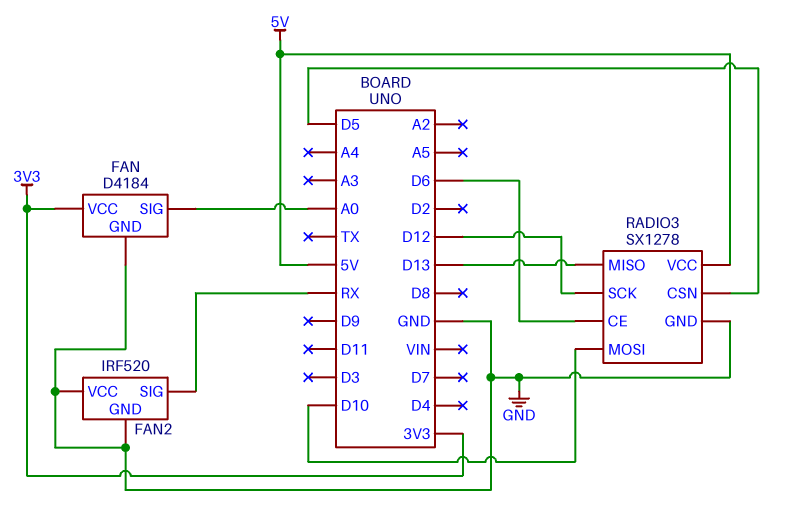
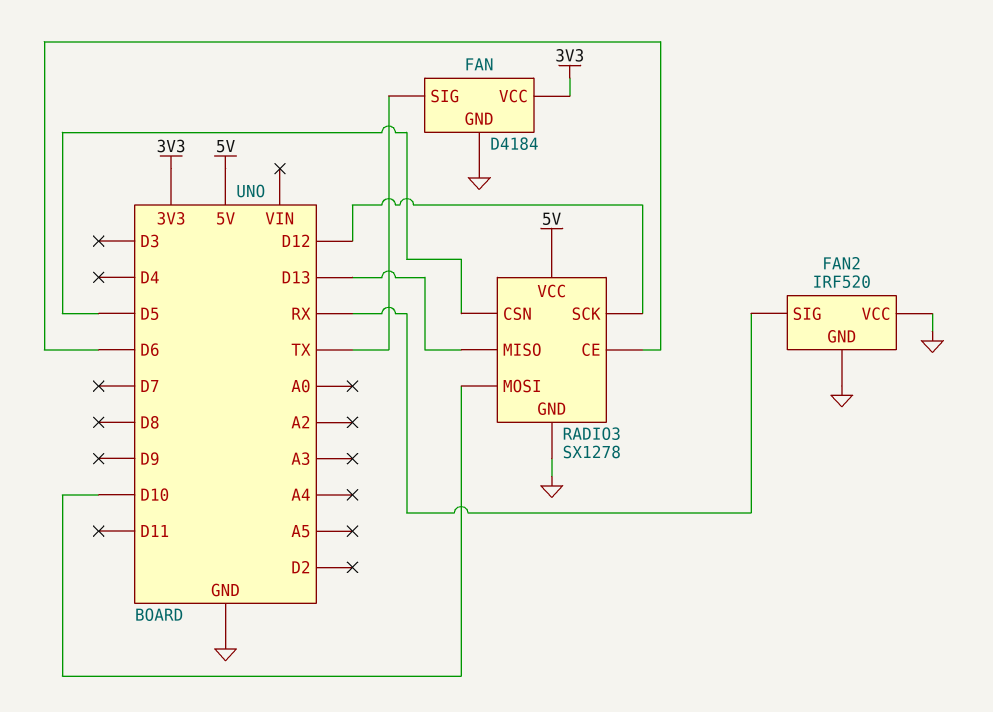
FAN pin SIG: A0 -> TX

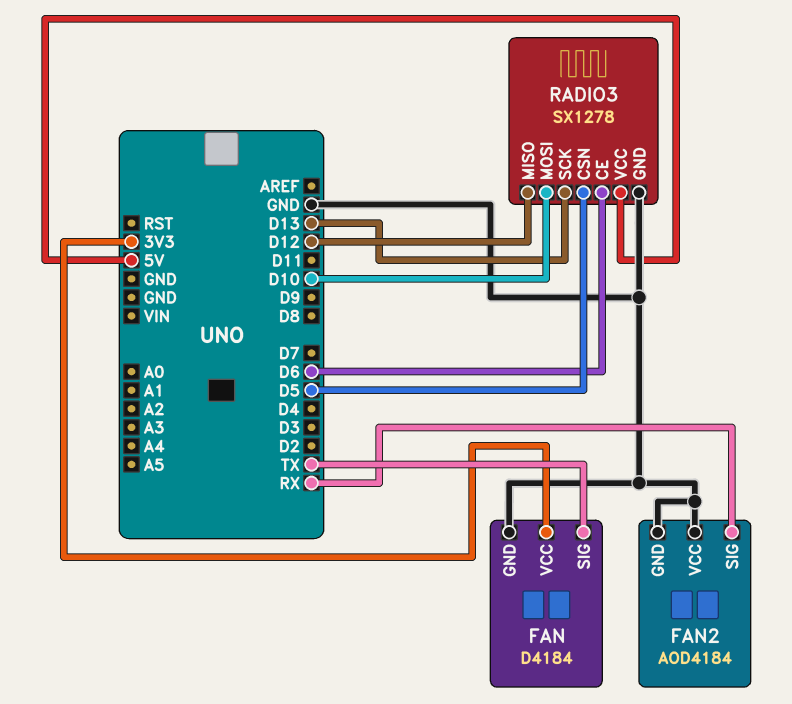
FAN2: IRF520 -> AOD4184
RADIO3 pin MISO: D13 -> D12
RADIO3 pin SCK: D12 -> D13

